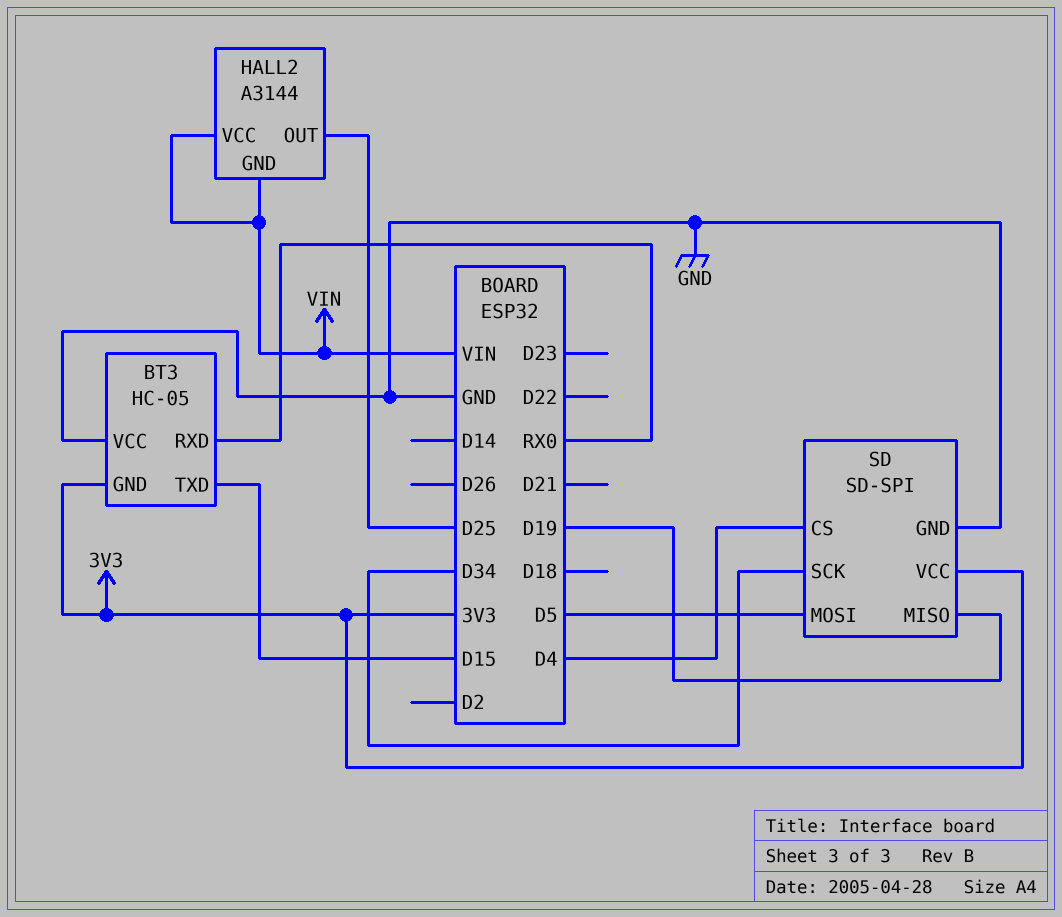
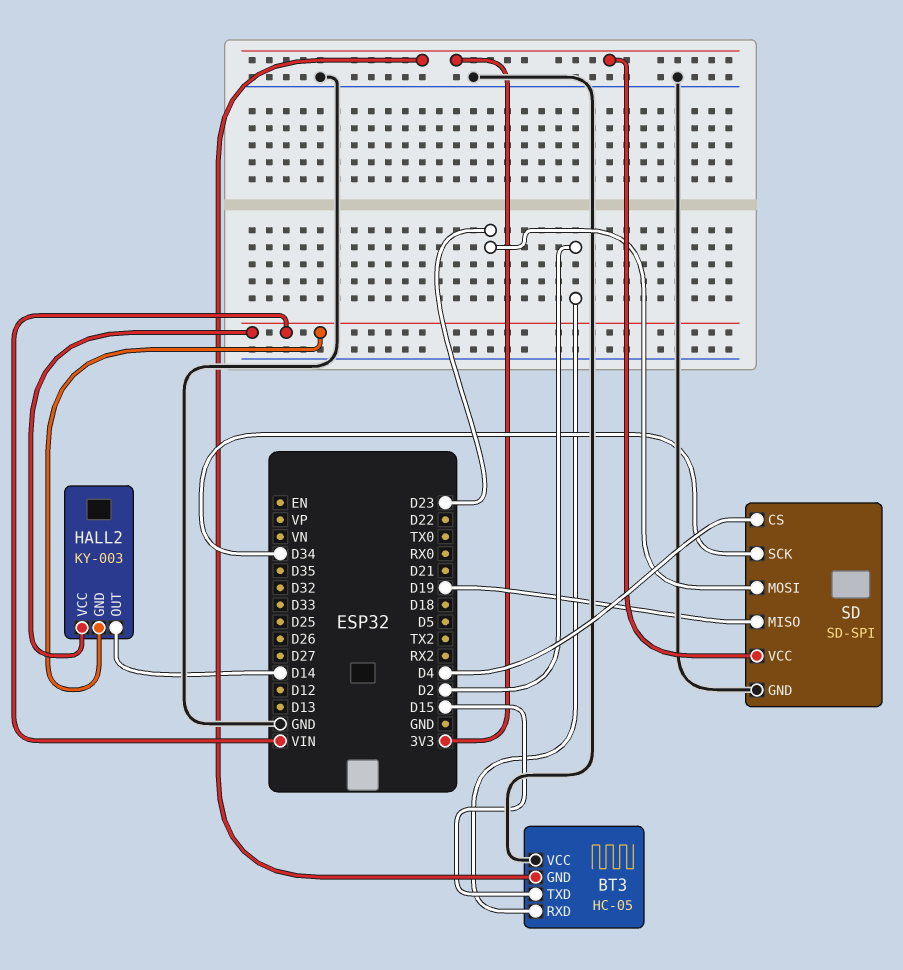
BT3 pin RXD: RX0 -> D2
HALL2: A3144 -> KY-003
HALL2 pin OUT: D25 -> D14
SD pin MOSI: D5 -> D23

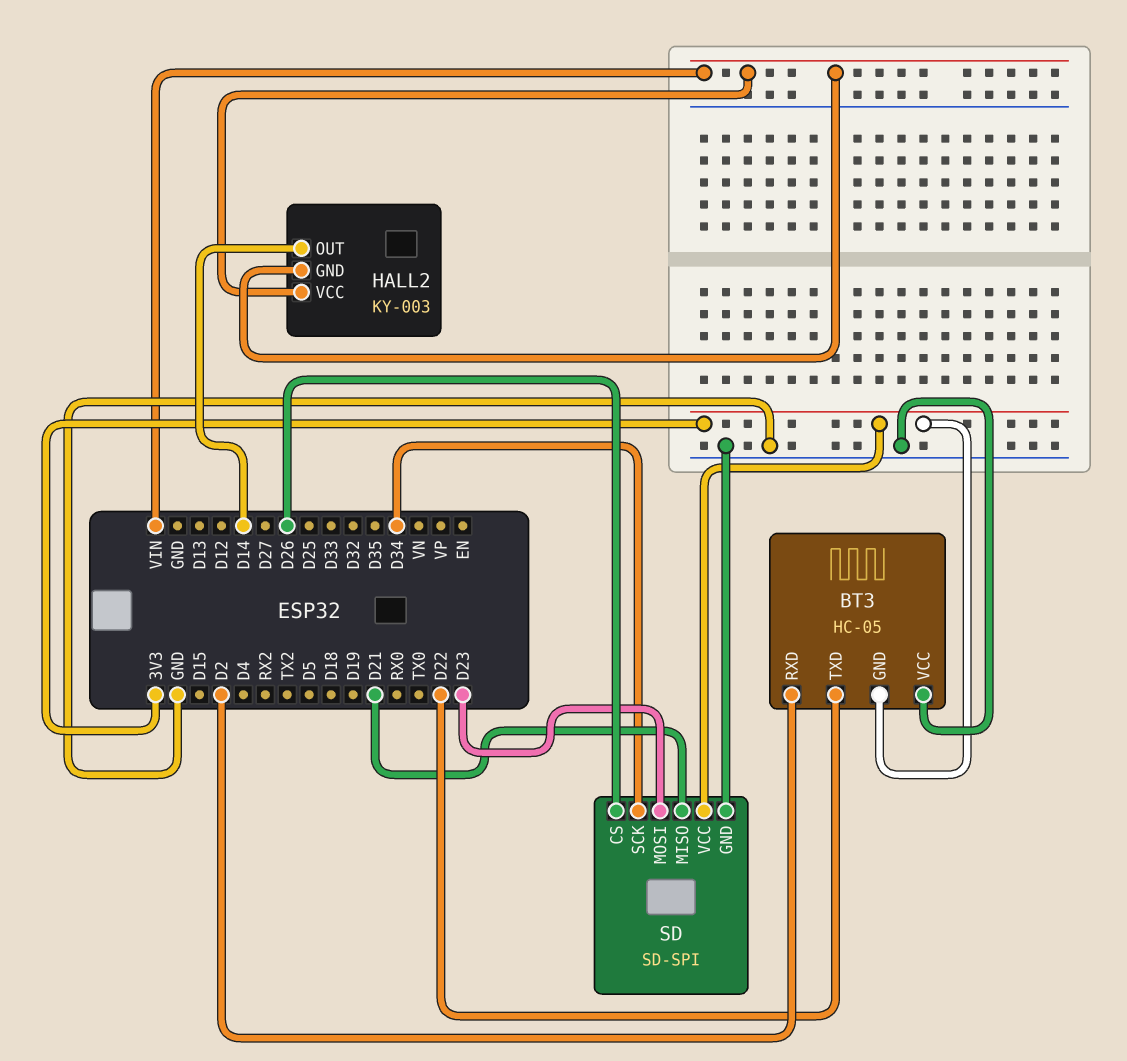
BT3 pin TXD: D15 -> D22
SD pin CS: D4 -> D26
SD pin MISO: D19 -> D21

